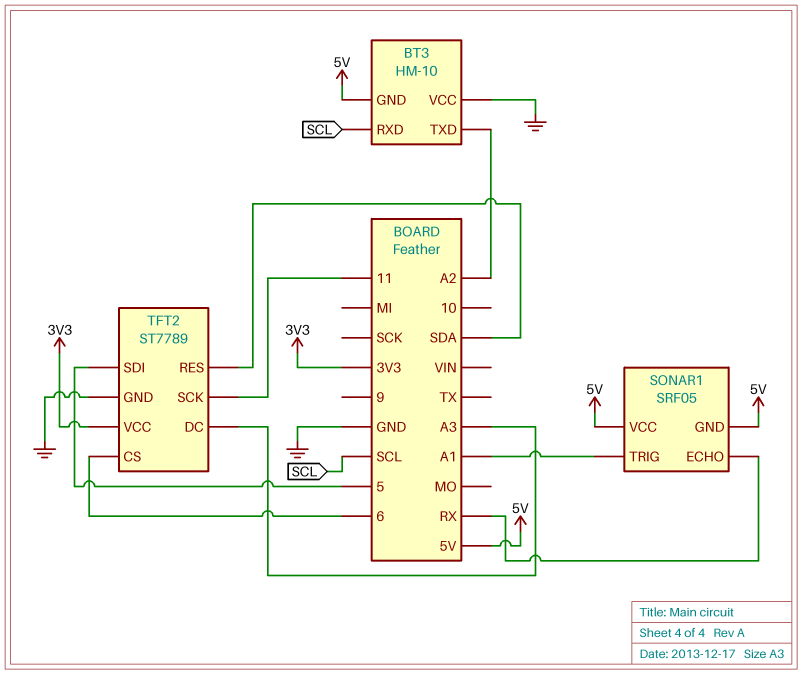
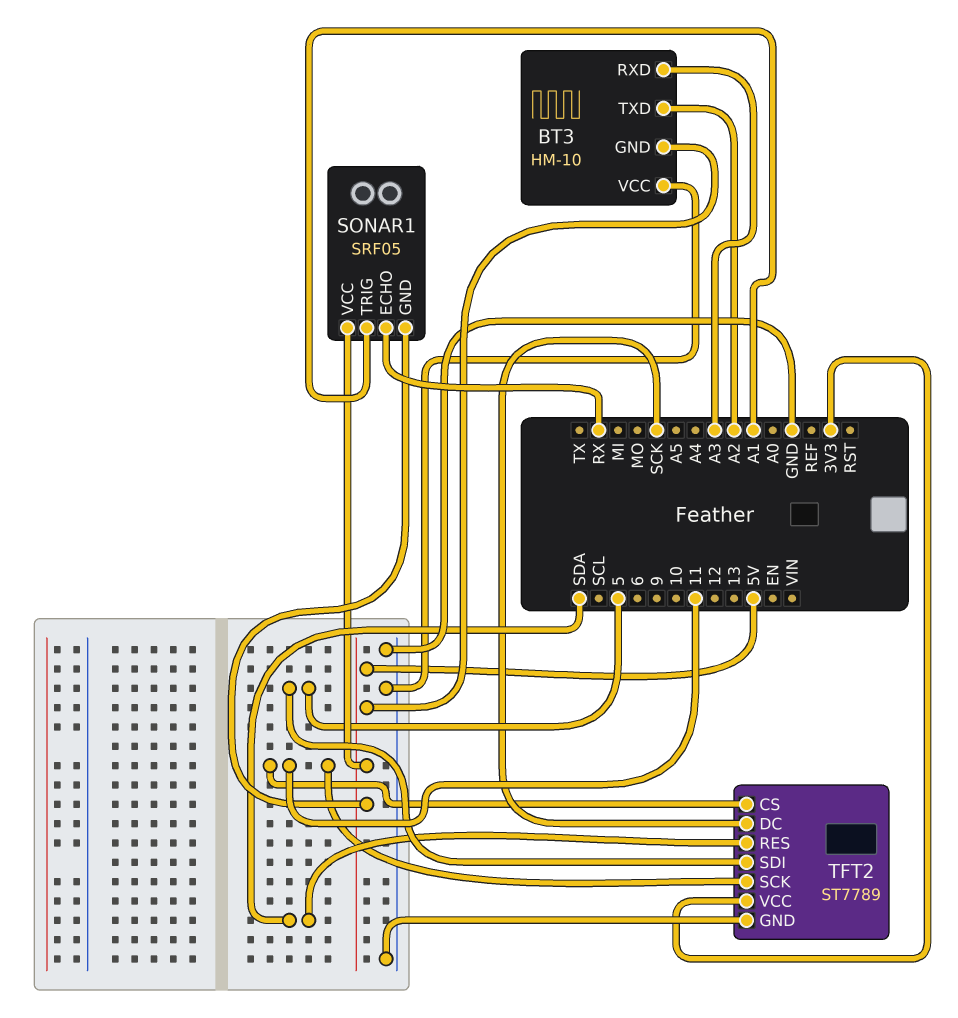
BT3 pin RXD: SCL -> A3
TFT2 pin CS: 6 -> 11
TFT2 pin DC: A3 -> SCK

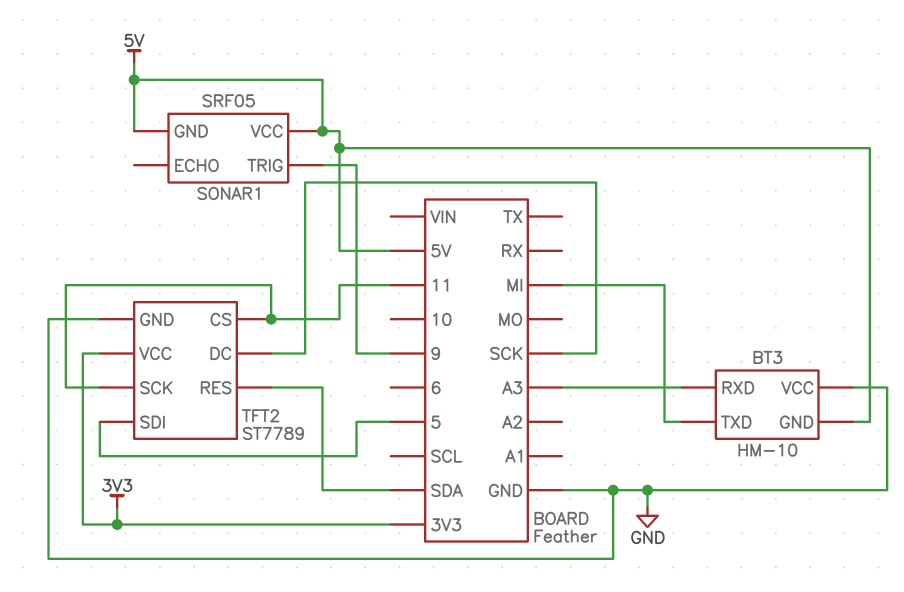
BT3 pin TXD: A2 -> MI
SONAR1 pin ECHO: RX -> none
SONAR1 pin TRIG: A1 -> 9

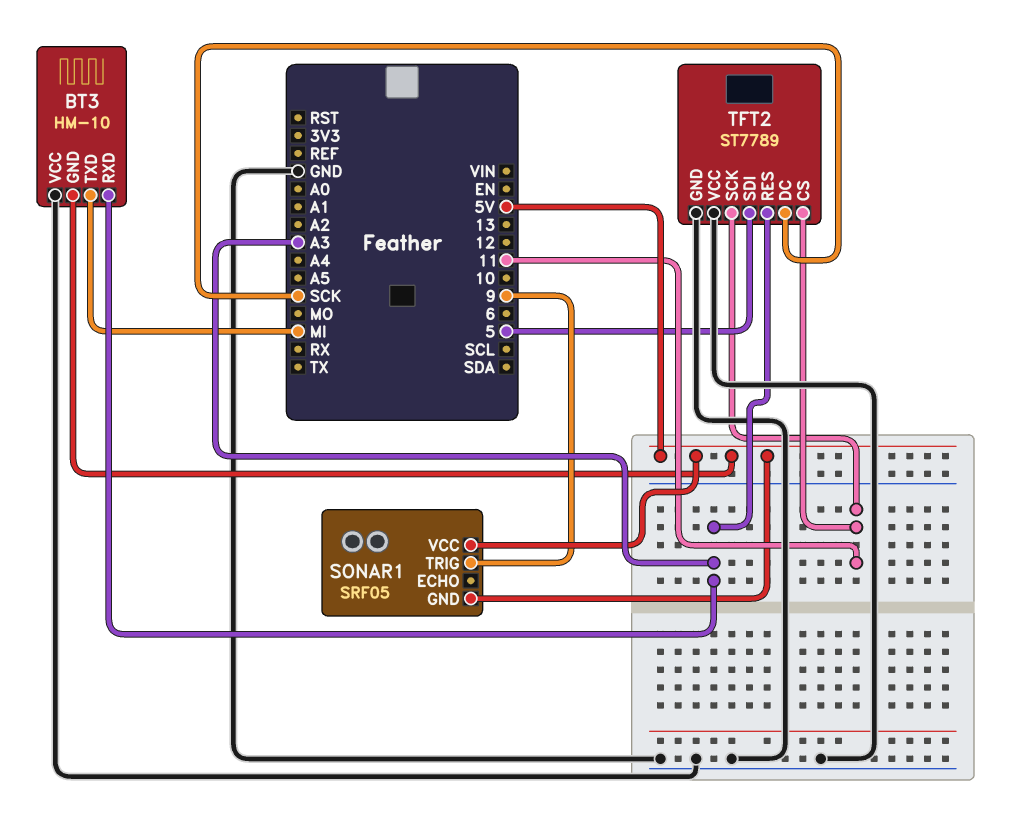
TFT2 pin RES: SDA -> A3
TFT2 pin VCC: 3V3 -> GND

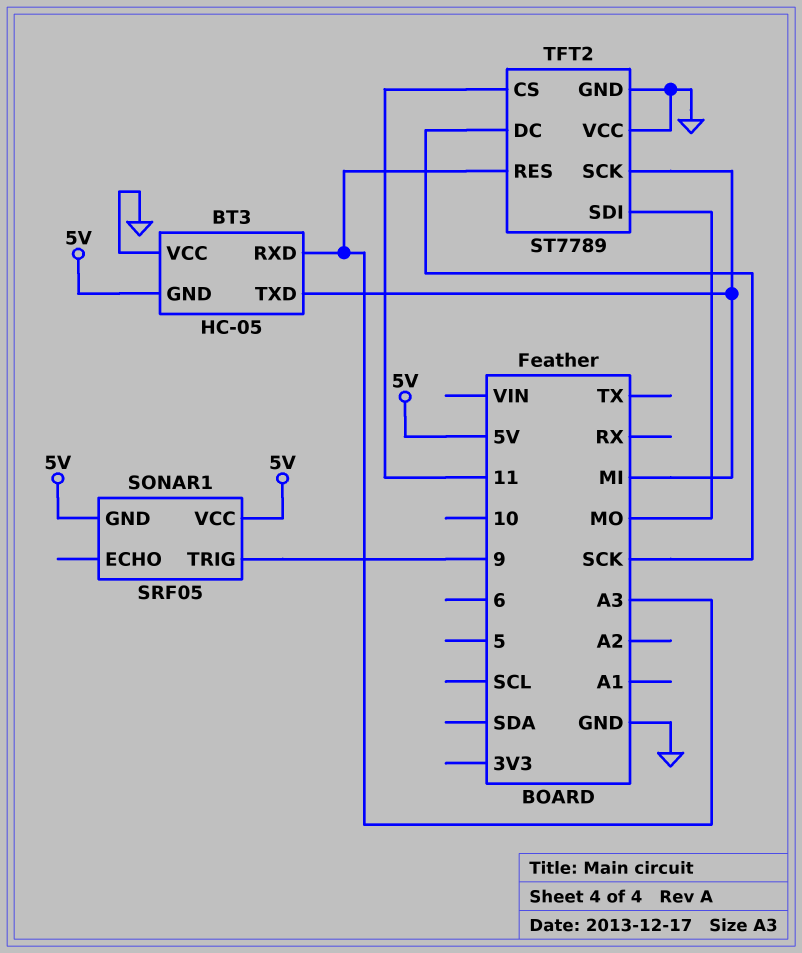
BT3: HM-10 -> HC-05
TFT2 pin SCK: 11 -> MI
TFT2 pin SDI: 5 -> MO

